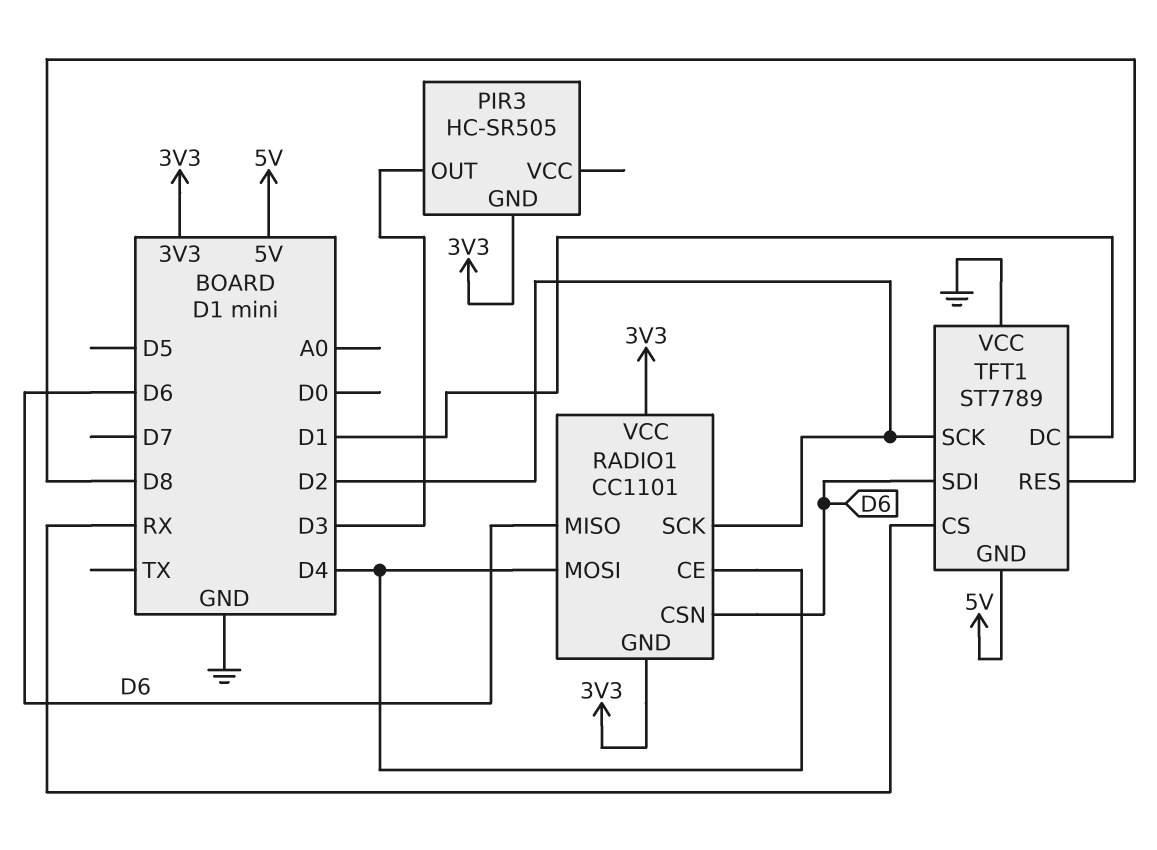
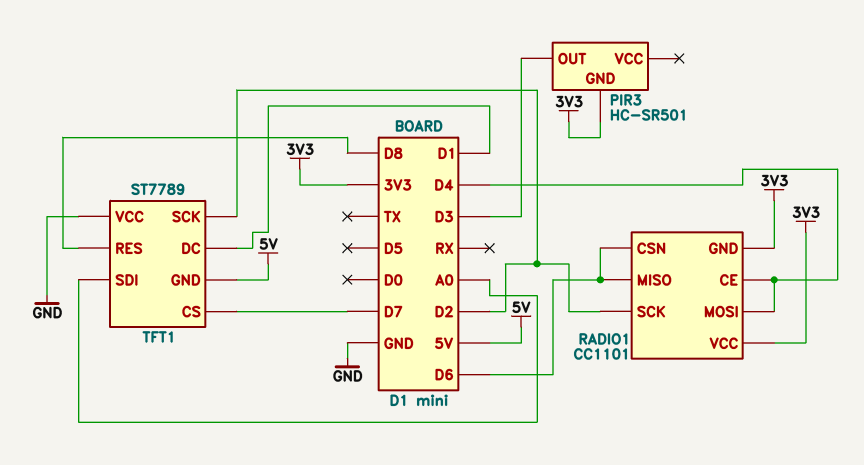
PIR3: HC-SR505 -> HC-SR501
TFT1 pin CS: RX -> D7
TFT1 pin SDI: D6 -> A0

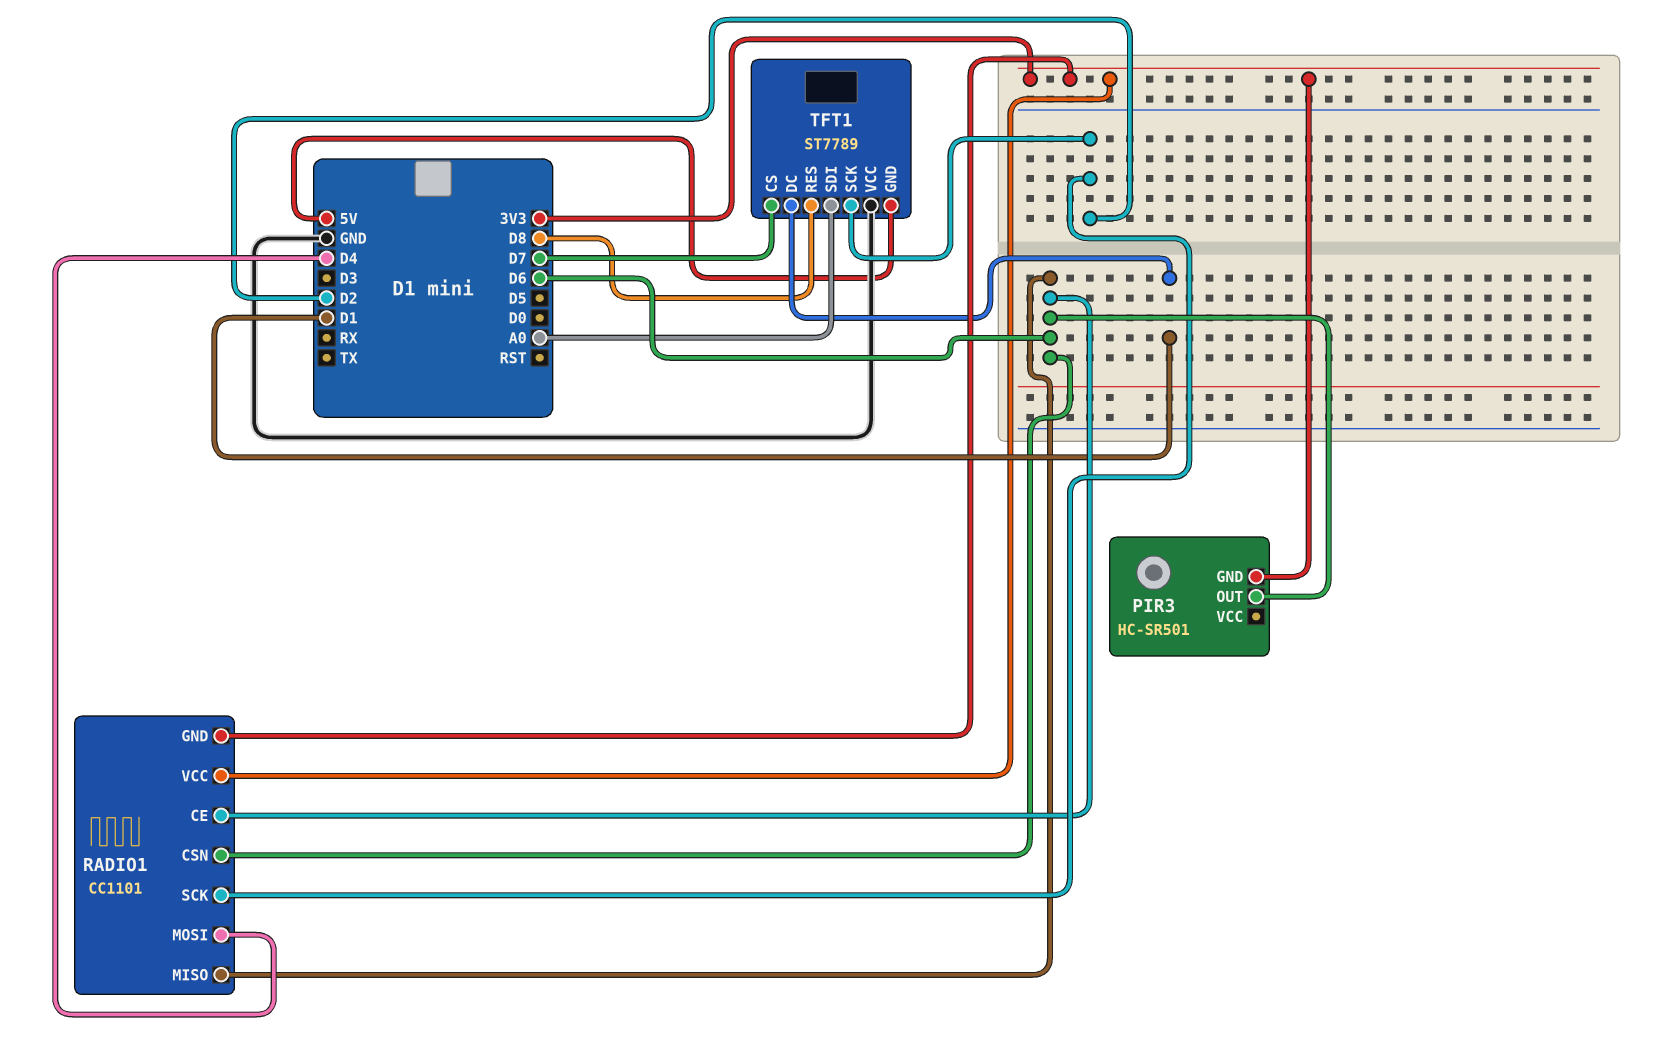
PIR3 pin OUT: D3 -> D6
RADIO1 pin CE: D4 -> D6

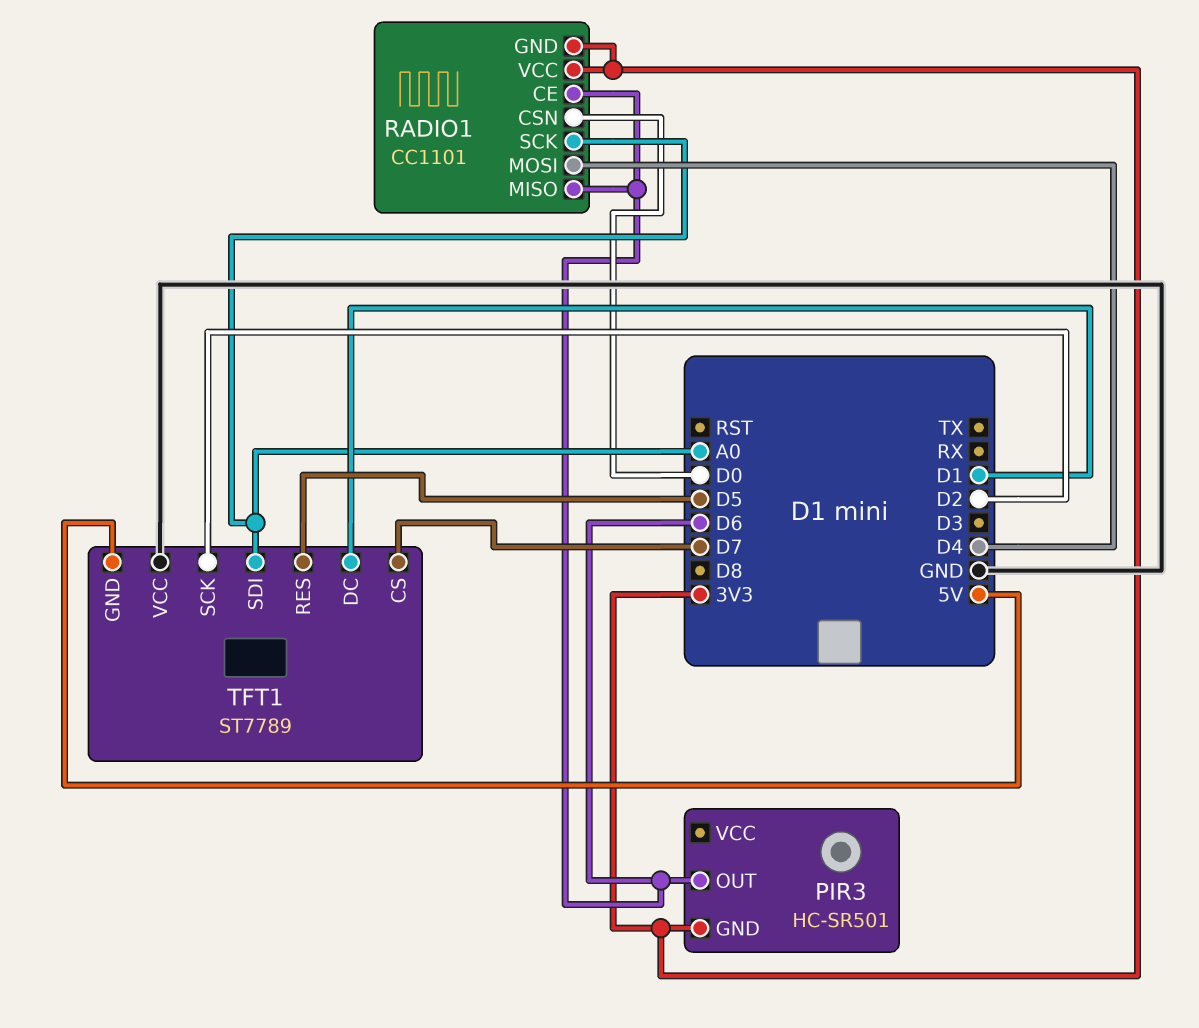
RADIO1 pin CSN: D6 -> D0
RADIO1 pin SCK: D2 -> A0
TFT1 pin RES: D8 -> D5

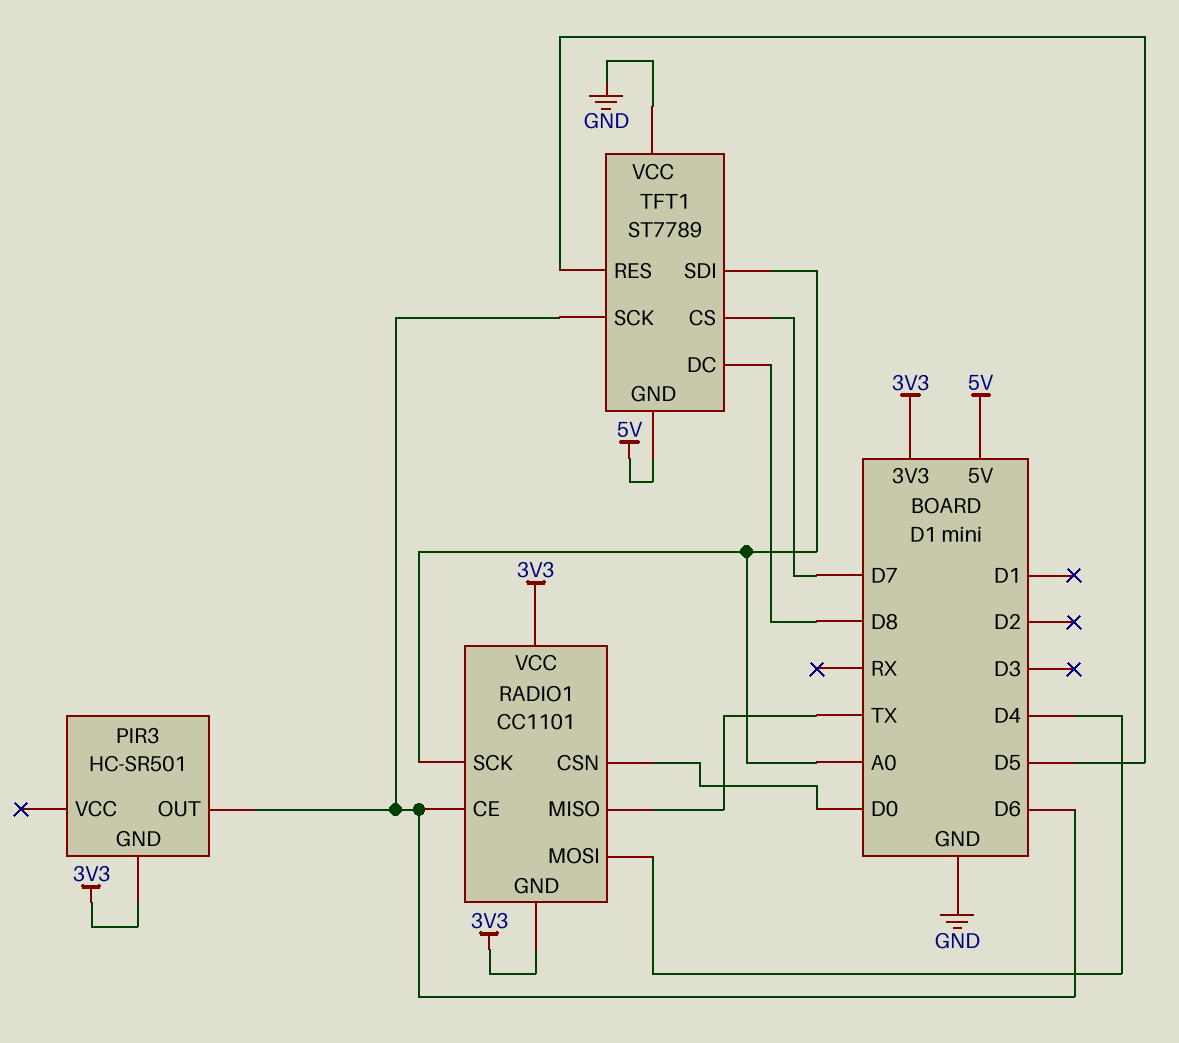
RADIO1 pin MISO: D6 -> TX
TFT1 pin DC: D1 -> D8
TFT1 pin SCK: D2 -> D6

